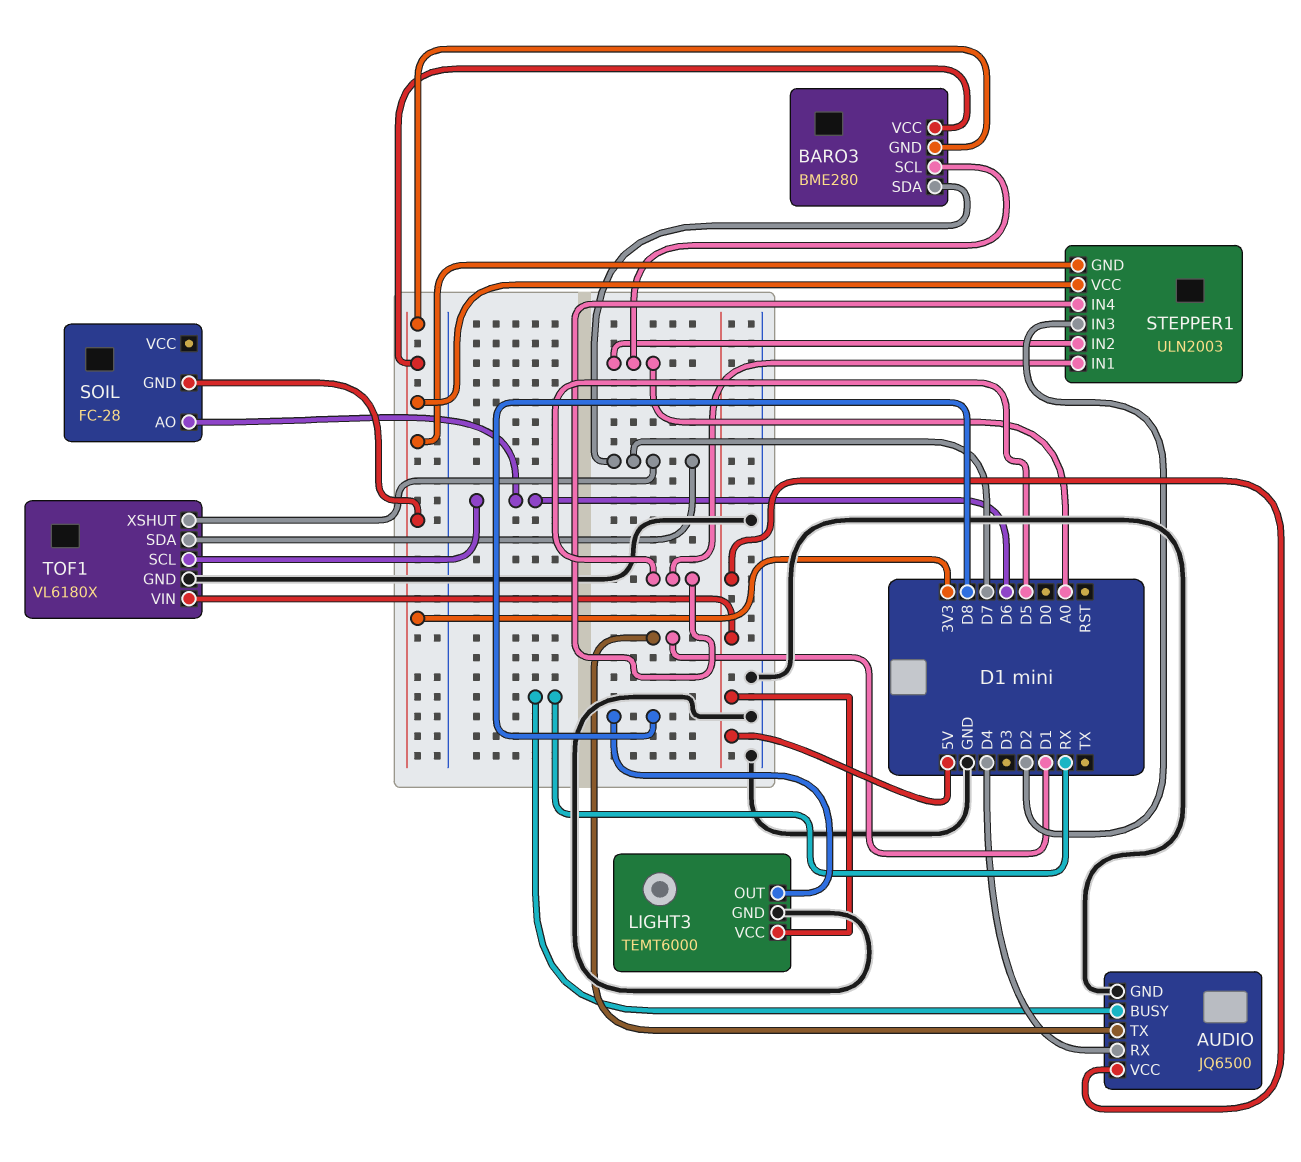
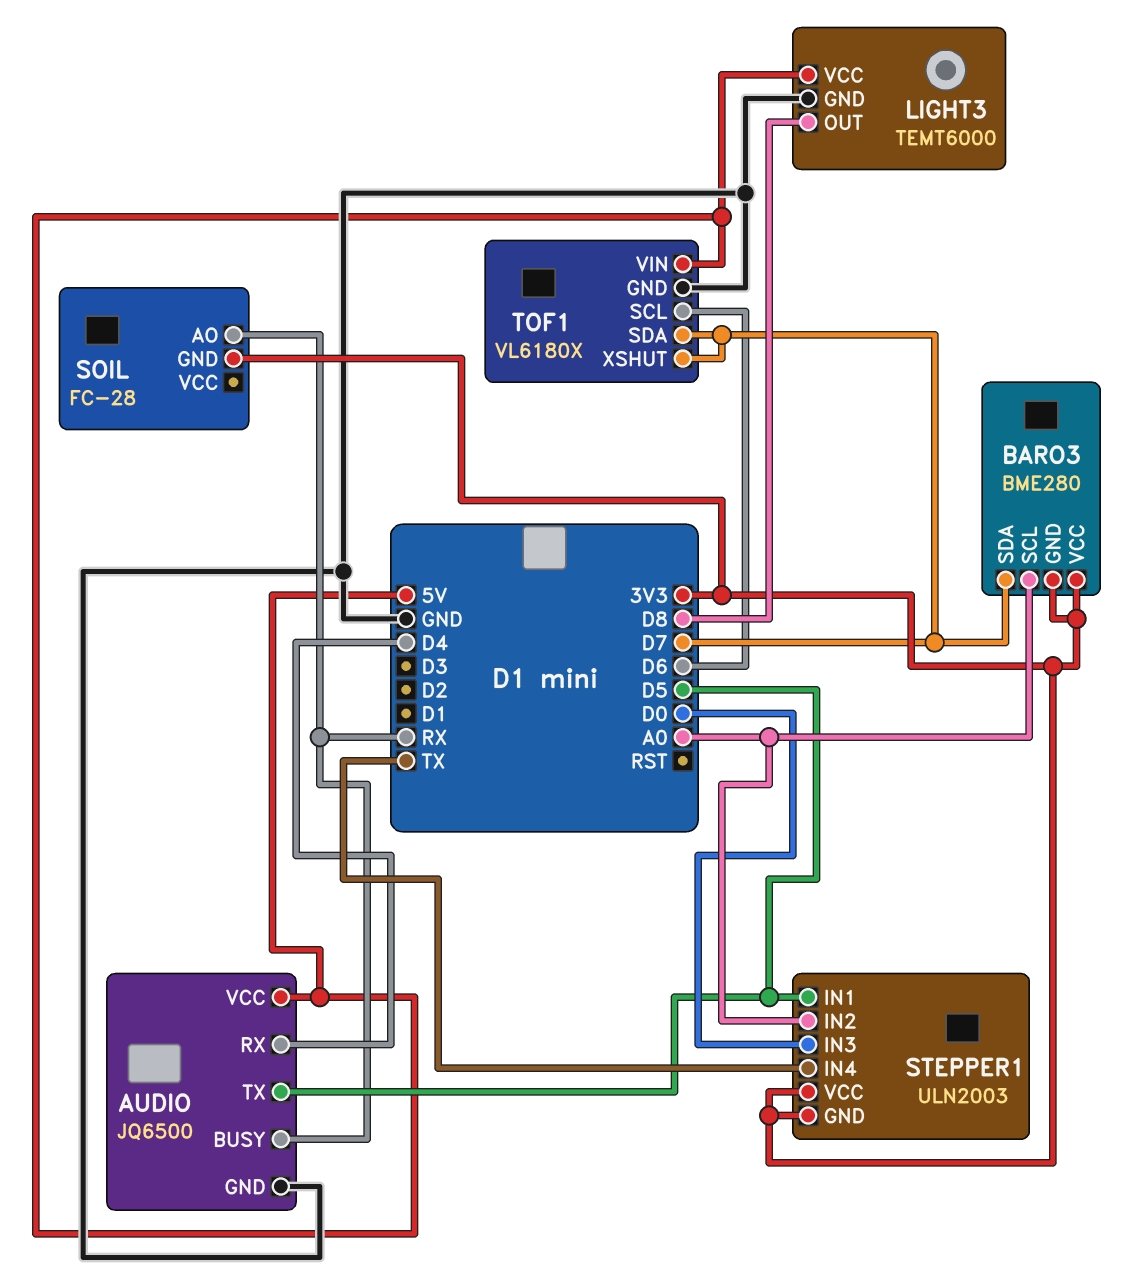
AUDIO pin TX: D1 -> D5
SOIL pin AO: D6 -> RX
STEPPER1 pin IN3: D2 -> D0
STEPPER1 pin IN4: D5 -> TX

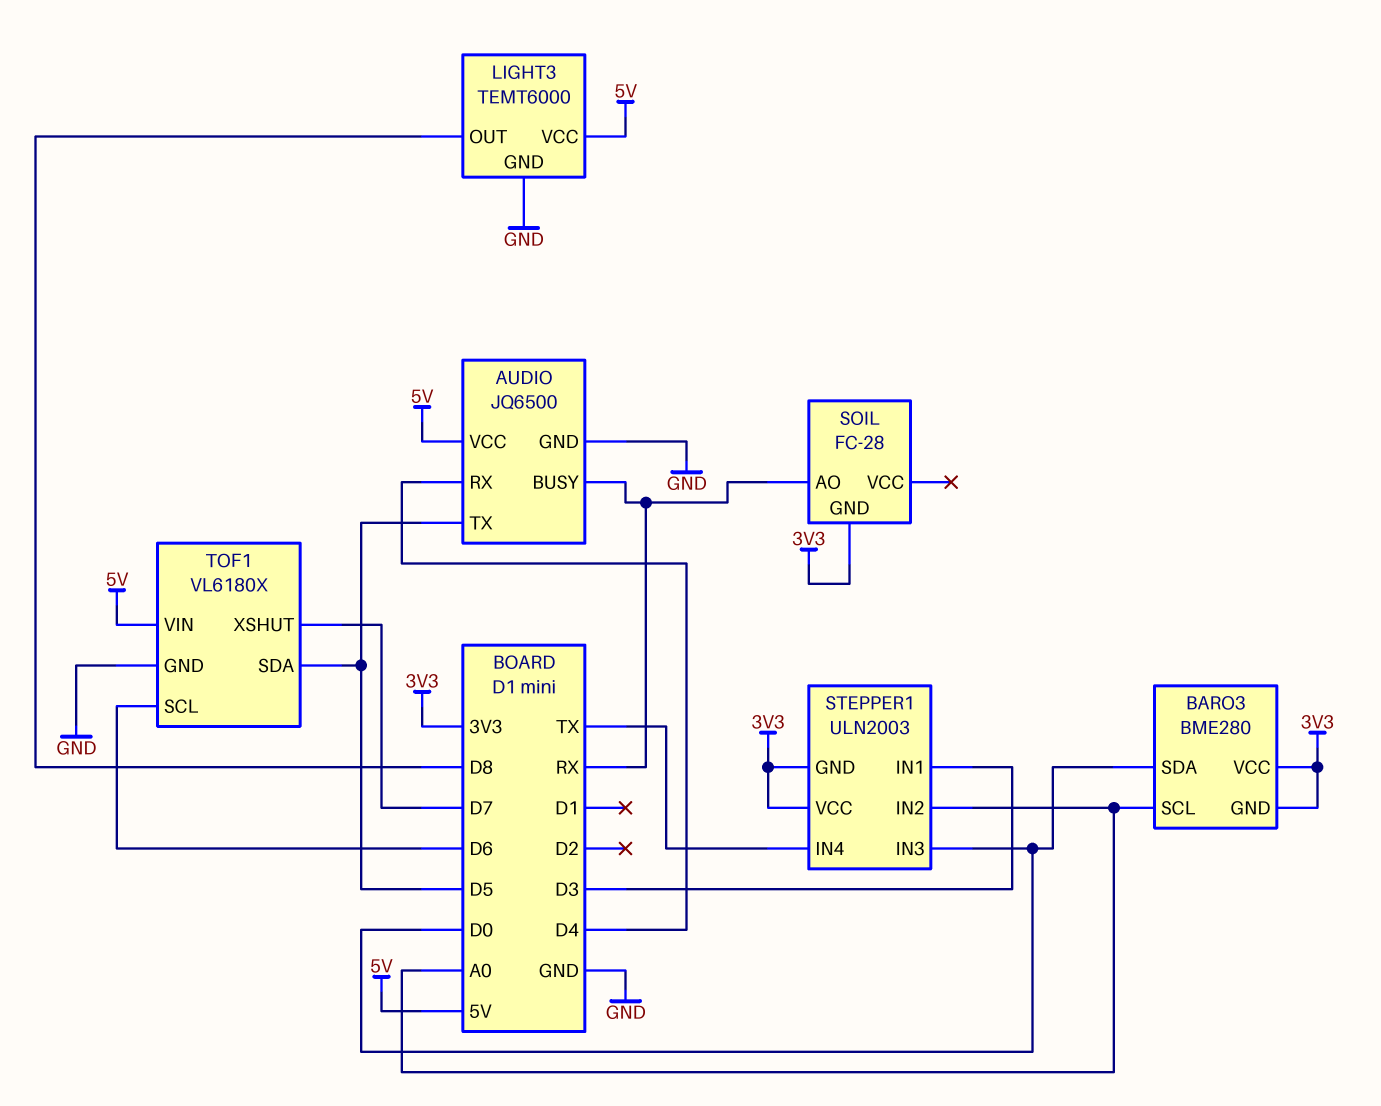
BARO3 pin SDA: D7 -> D0
STEPPER1 pin IN1: D5 -> D3
TOF1 pin SDA: D7 -> D5

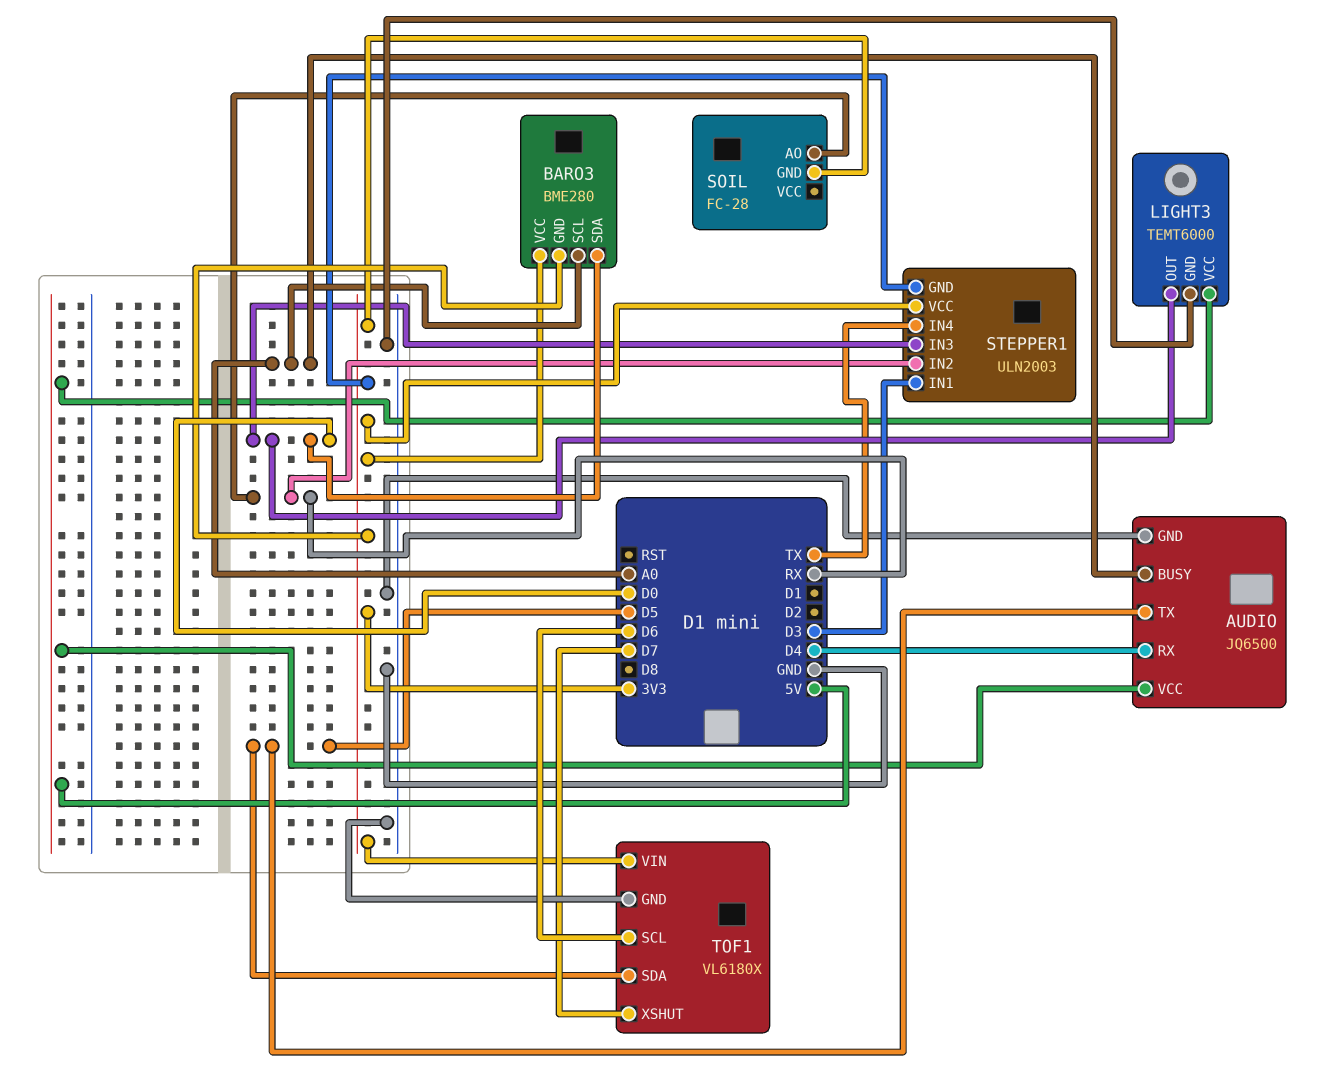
AUDIO pin BUSY: RX -> A0
LIGHT3 pin OUT: D8 -> D0
STEPPER1 pin IN2: A0 -> RX
TOF1 pin VIN: 5V -> 3V3

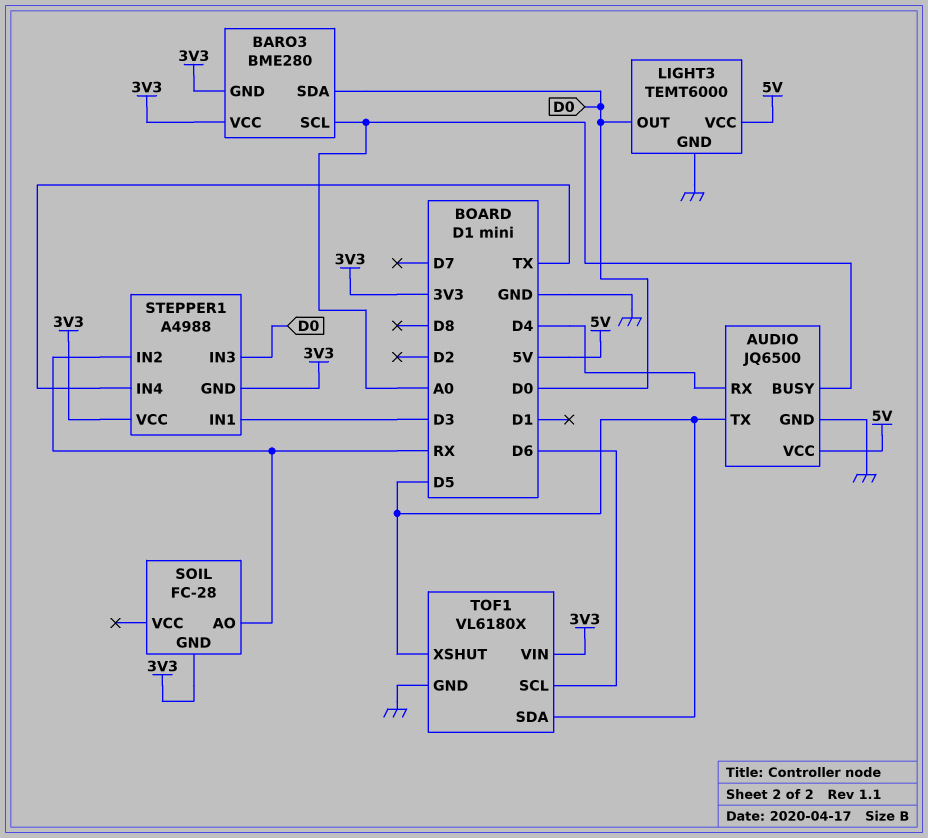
STEPPER1: ULN2003 -> A4988
TOF1 pin XSHUT: D7 -> D5

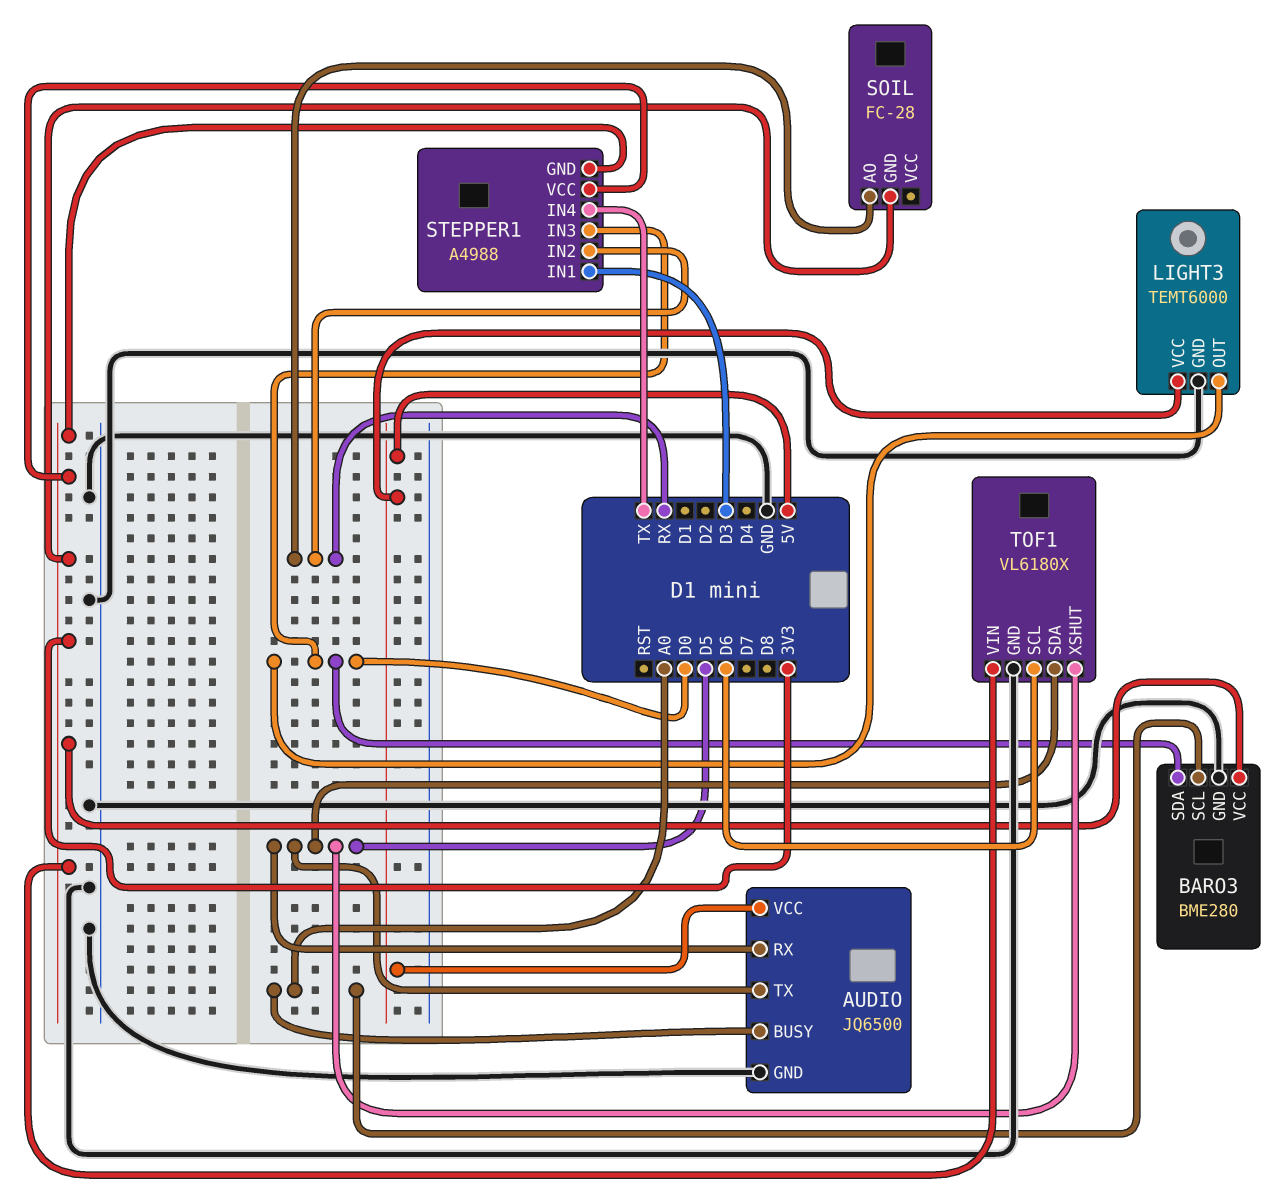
AUDIO pin RX: D4 -> D5
BARO3 pin GND: 3V3 -> GND

